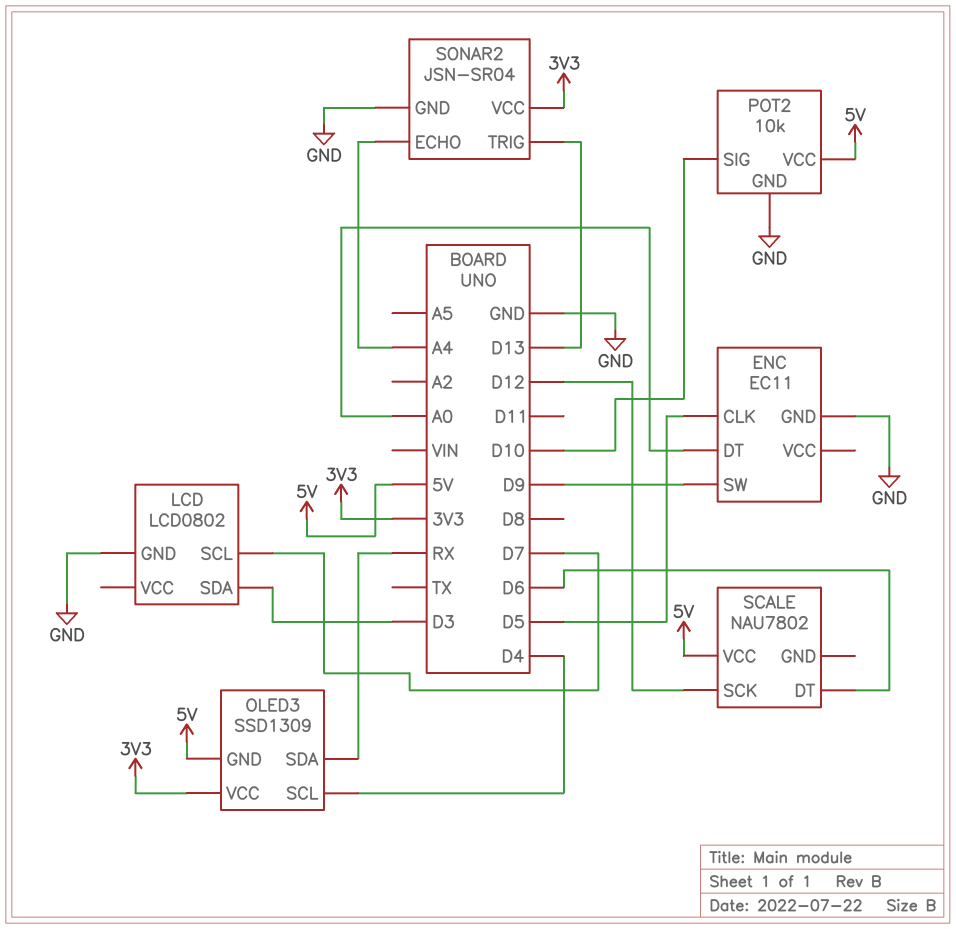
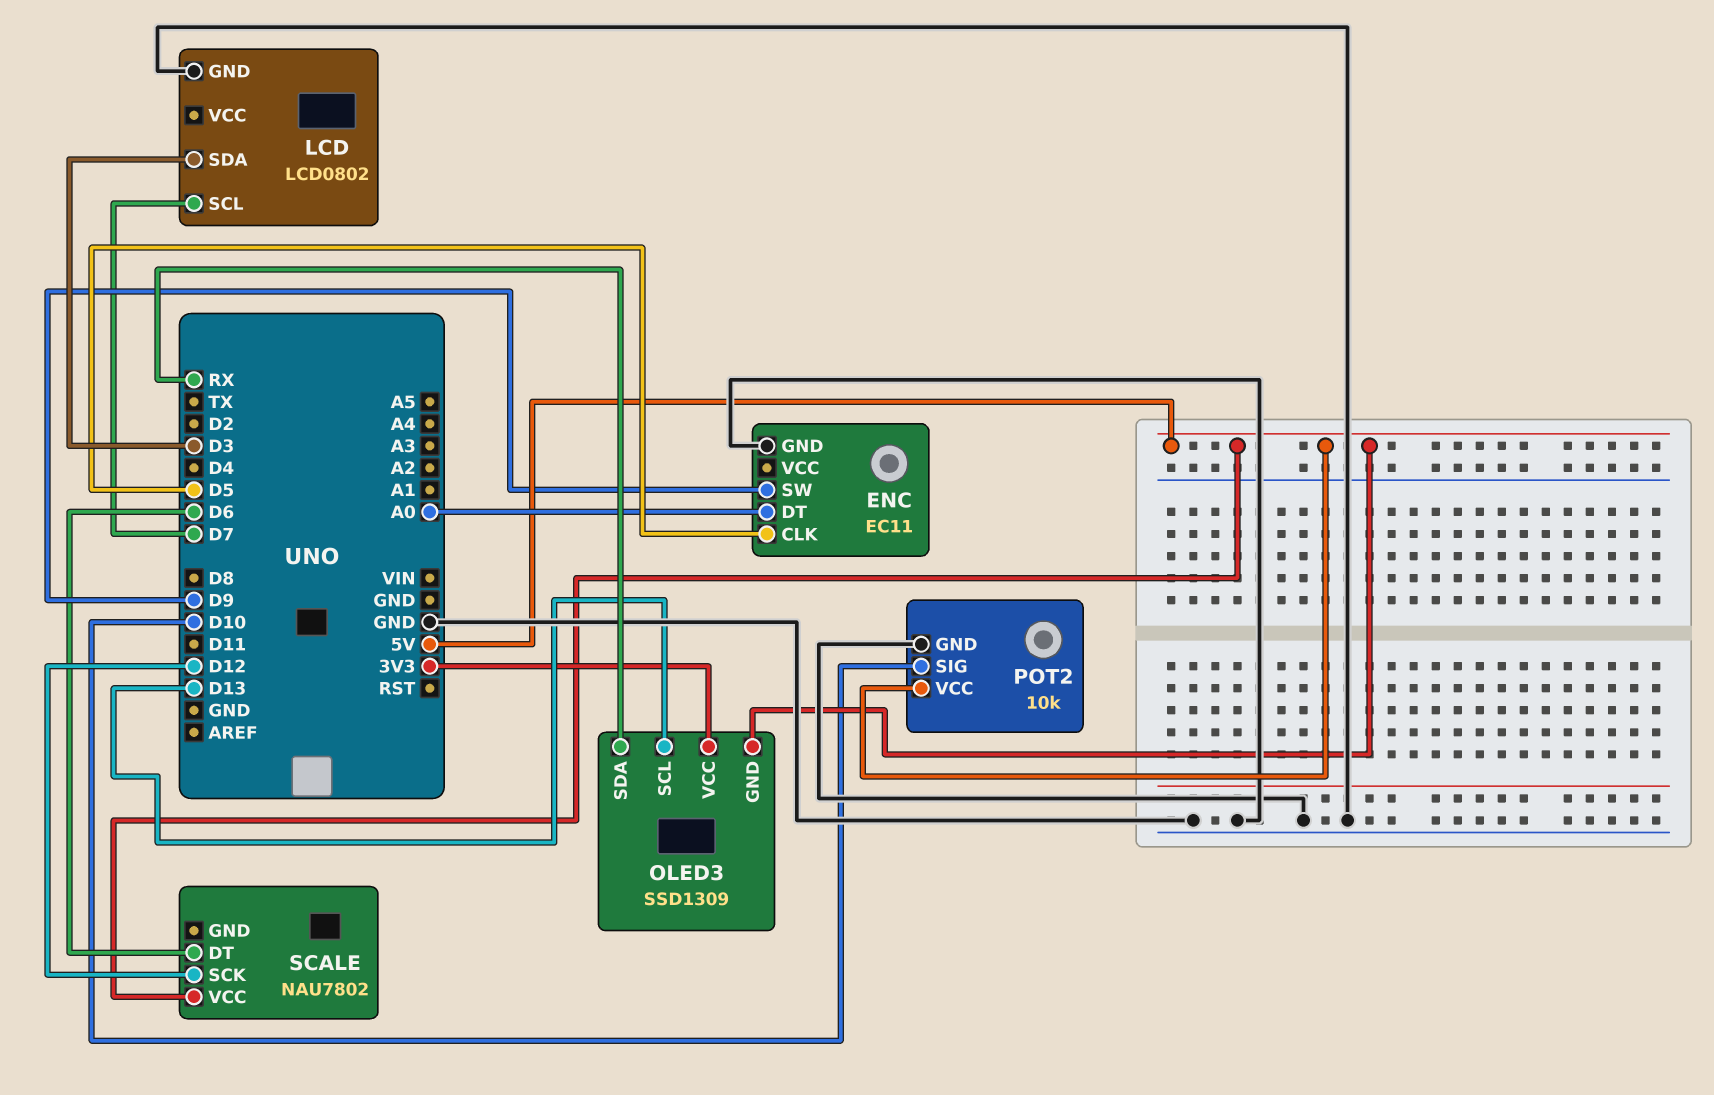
OLED3 pin SCL: D4 -> D13
SONAR2: JSN-SR04 -> none
SONAR2 pin ECHO: A4 -> none
SONAR2 pin GND: GND -> none
SONAR2 pin TRIG: D13 -> none
SONAR2 pin VCC: 3V3 -> none

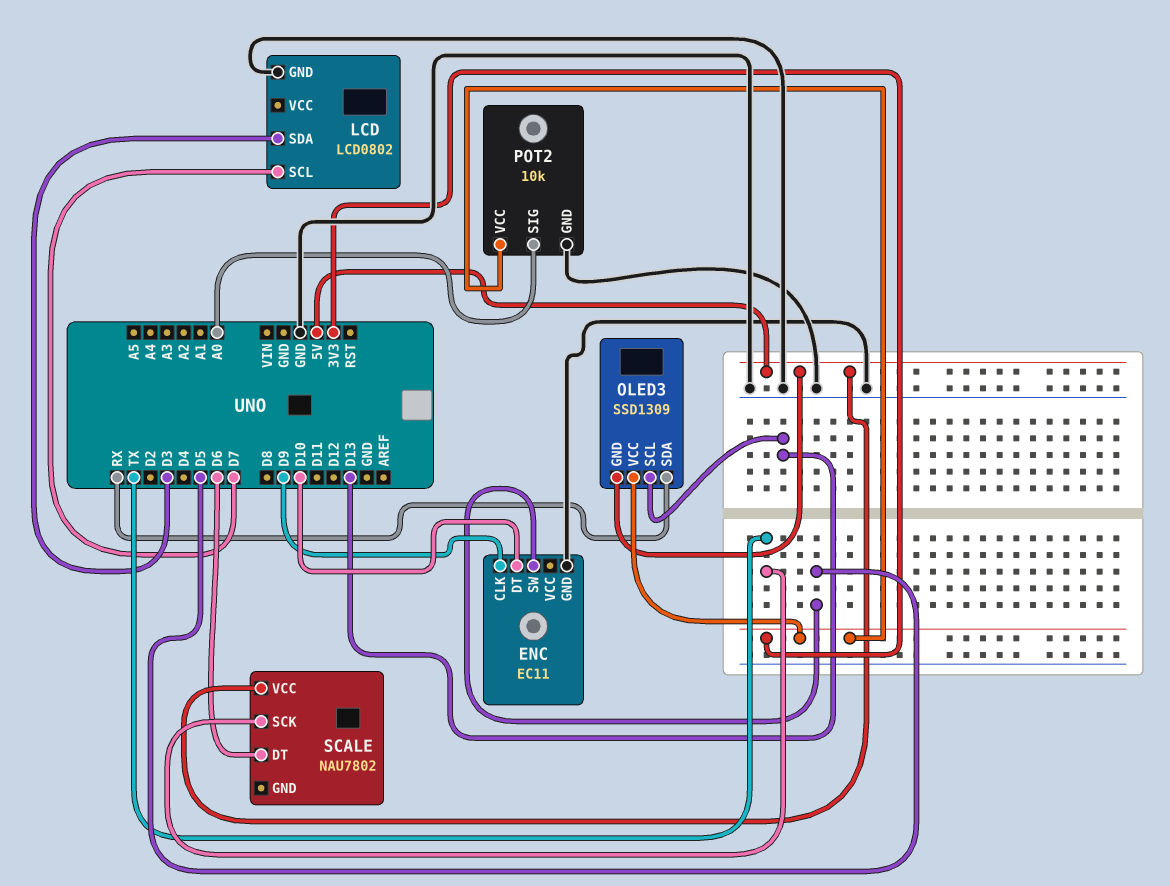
ENC pin CLK: D5 -> D9
ENC pin DT: A0 -> D10
ENC pin SW: D9 -> D5
POT2 pin SIG: D10 -> A0
POT2 pin VCC: 5V -> 3V3
SCALE pin SCK: D12 -> TX

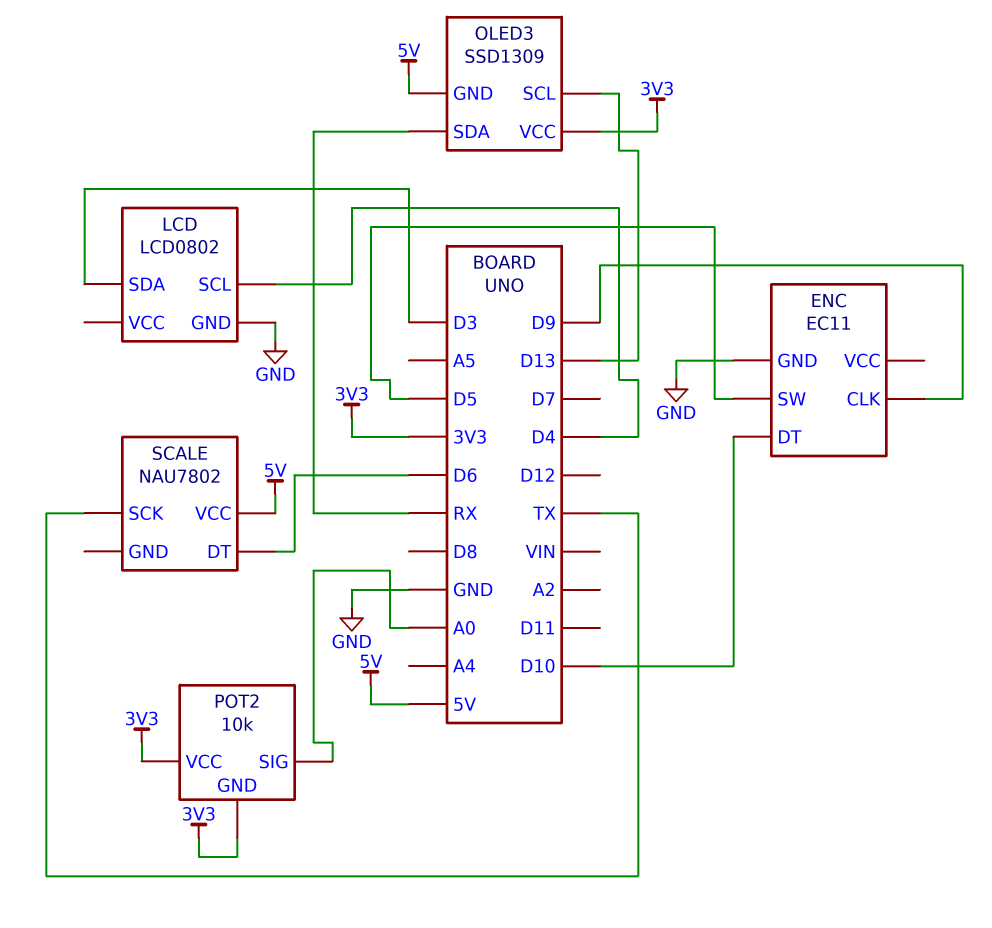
LCD pin SCL: D7 -> D4
POT2 pin GND: GND -> 3V3

